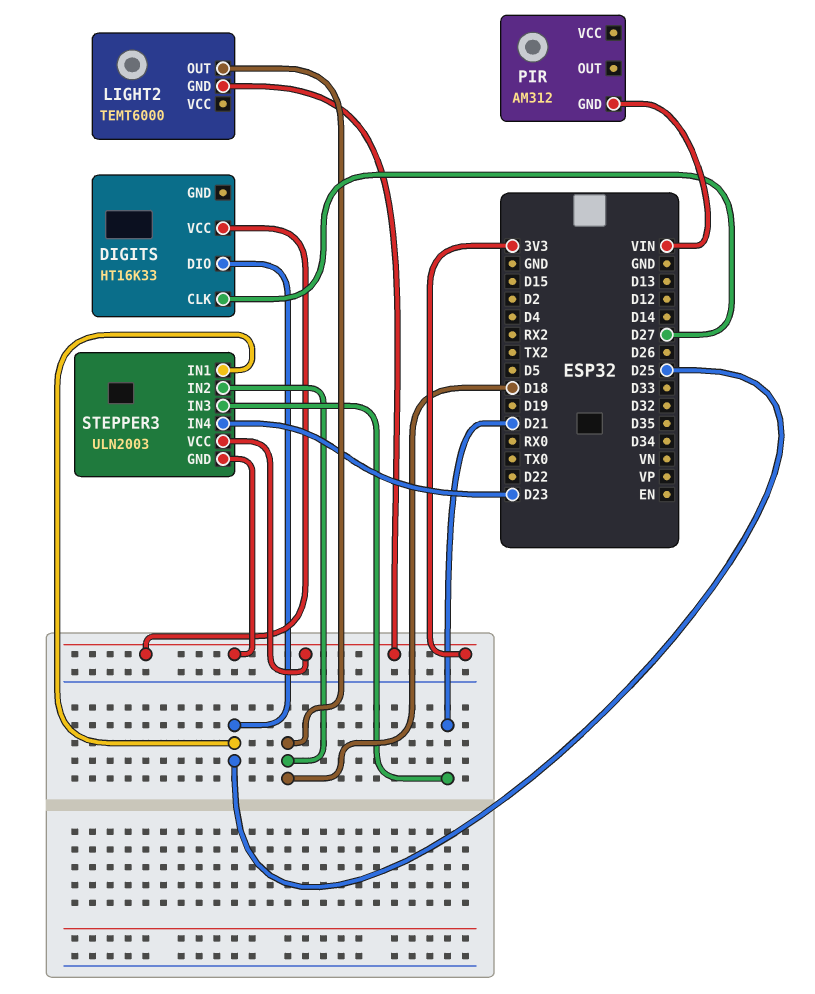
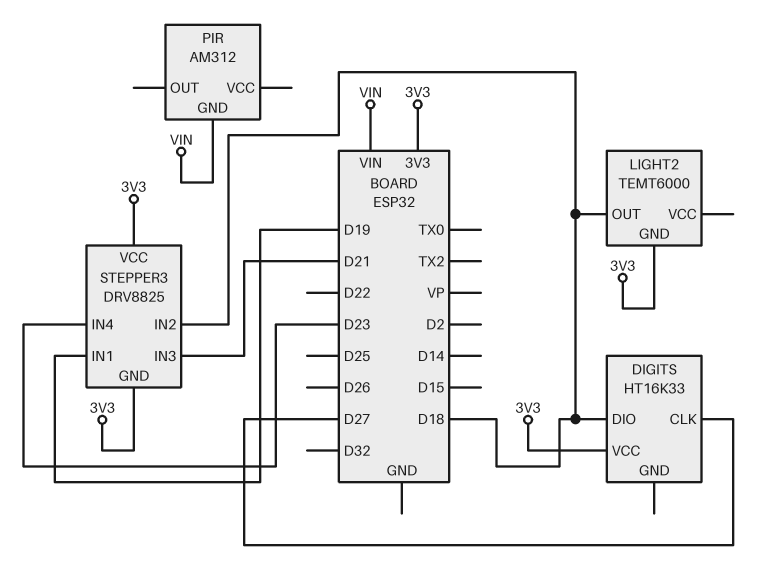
DIGITS pin DIO: D25 -> D18
STEPPER3: ULN2003 -> DRV8825
STEPPER3 pin IN1: D25 -> D19

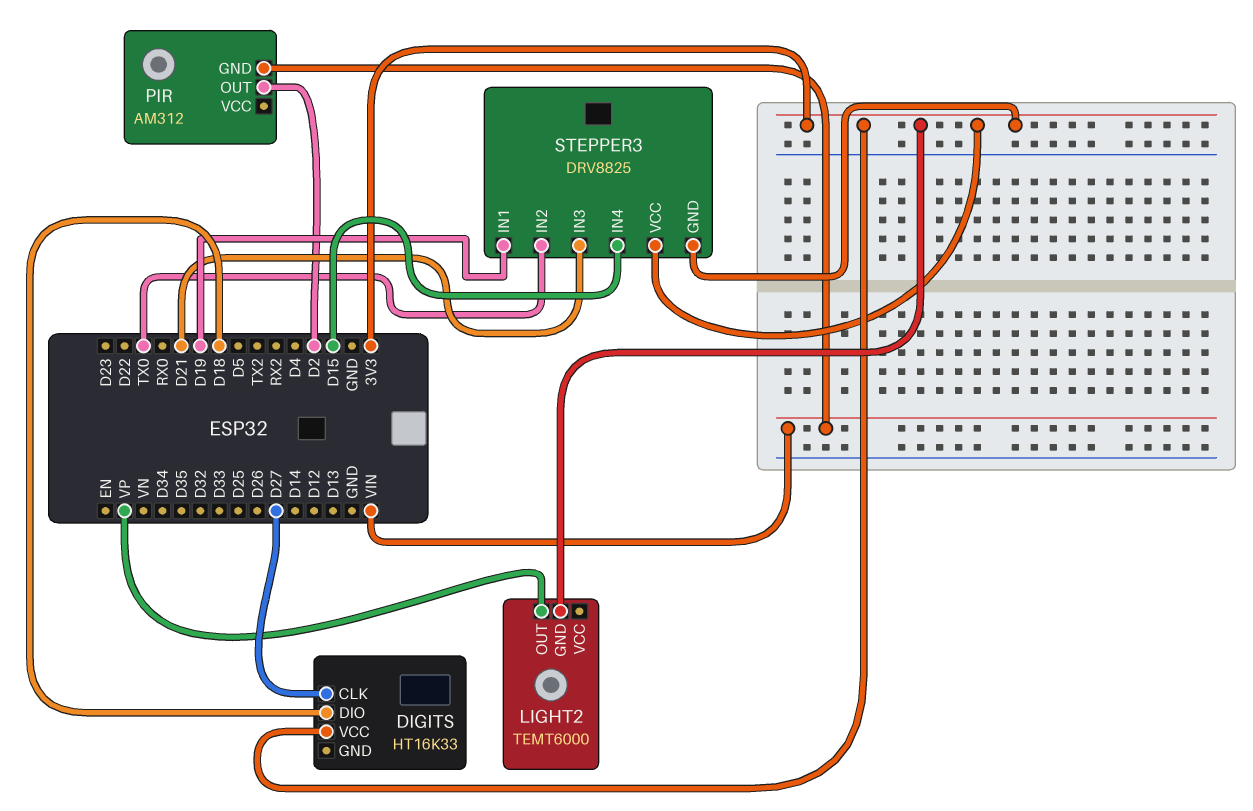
LIGHT2 pin OUT: D18 -> VP
PIR pin OUT: none -> D2
STEPPER3 pin IN2: D18 -> TX0
STEPPER3 pin IN4: D23 -> D15

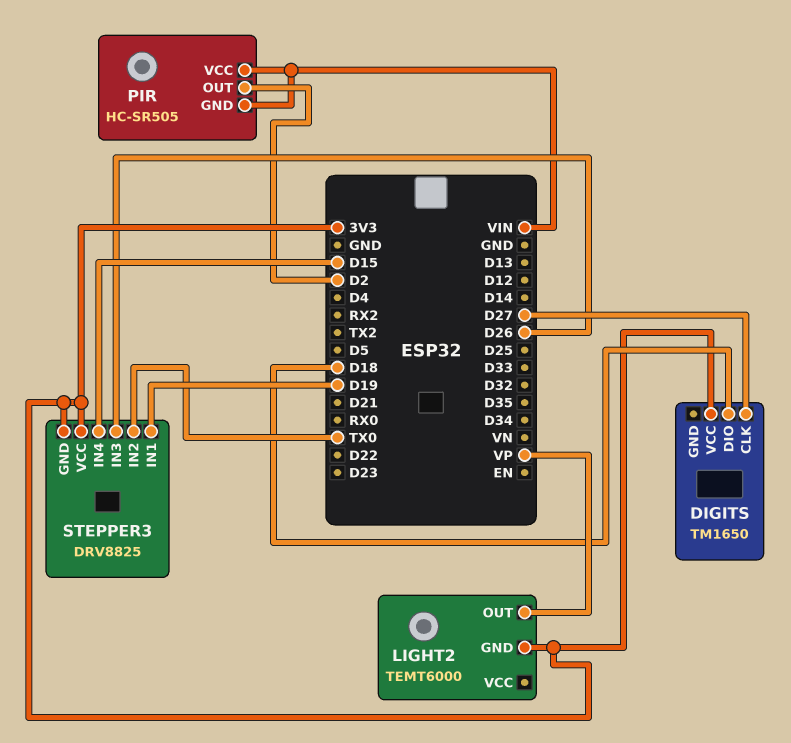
DIGITS: HT16K33 -> TM1650
PIR: AM312 -> HC-SR505
PIR pin VCC: none -> VIN
STEPPER3 pin IN3: D21 -> D26

